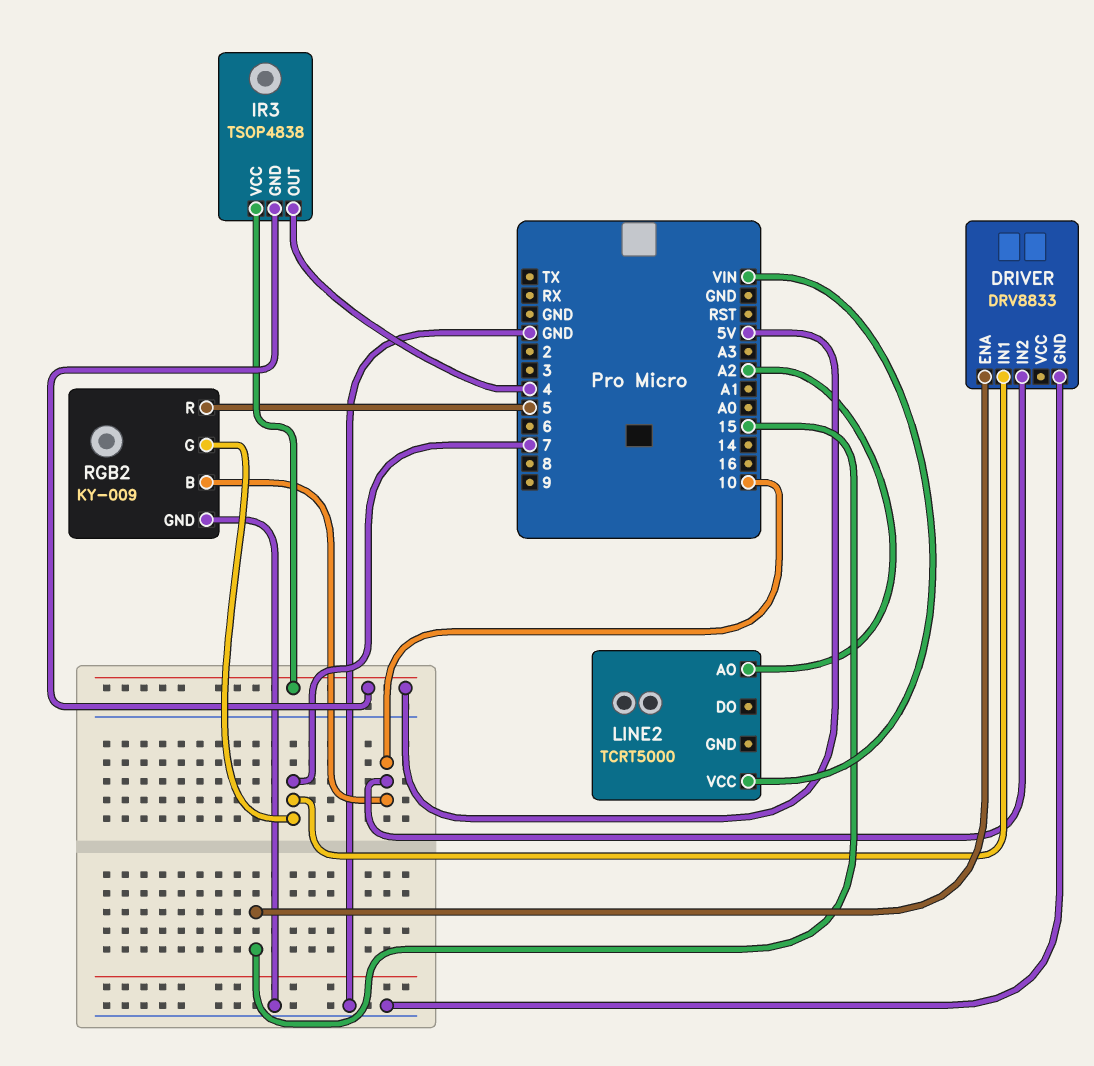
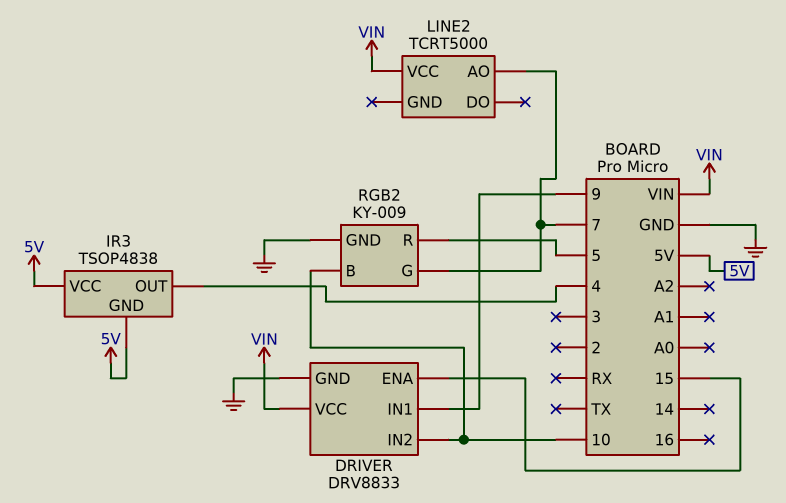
DRIVER pin IN1: 7 -> 9
DRIVER pin VCC: none -> VIN
LINE2 pin AO: A2 -> 7

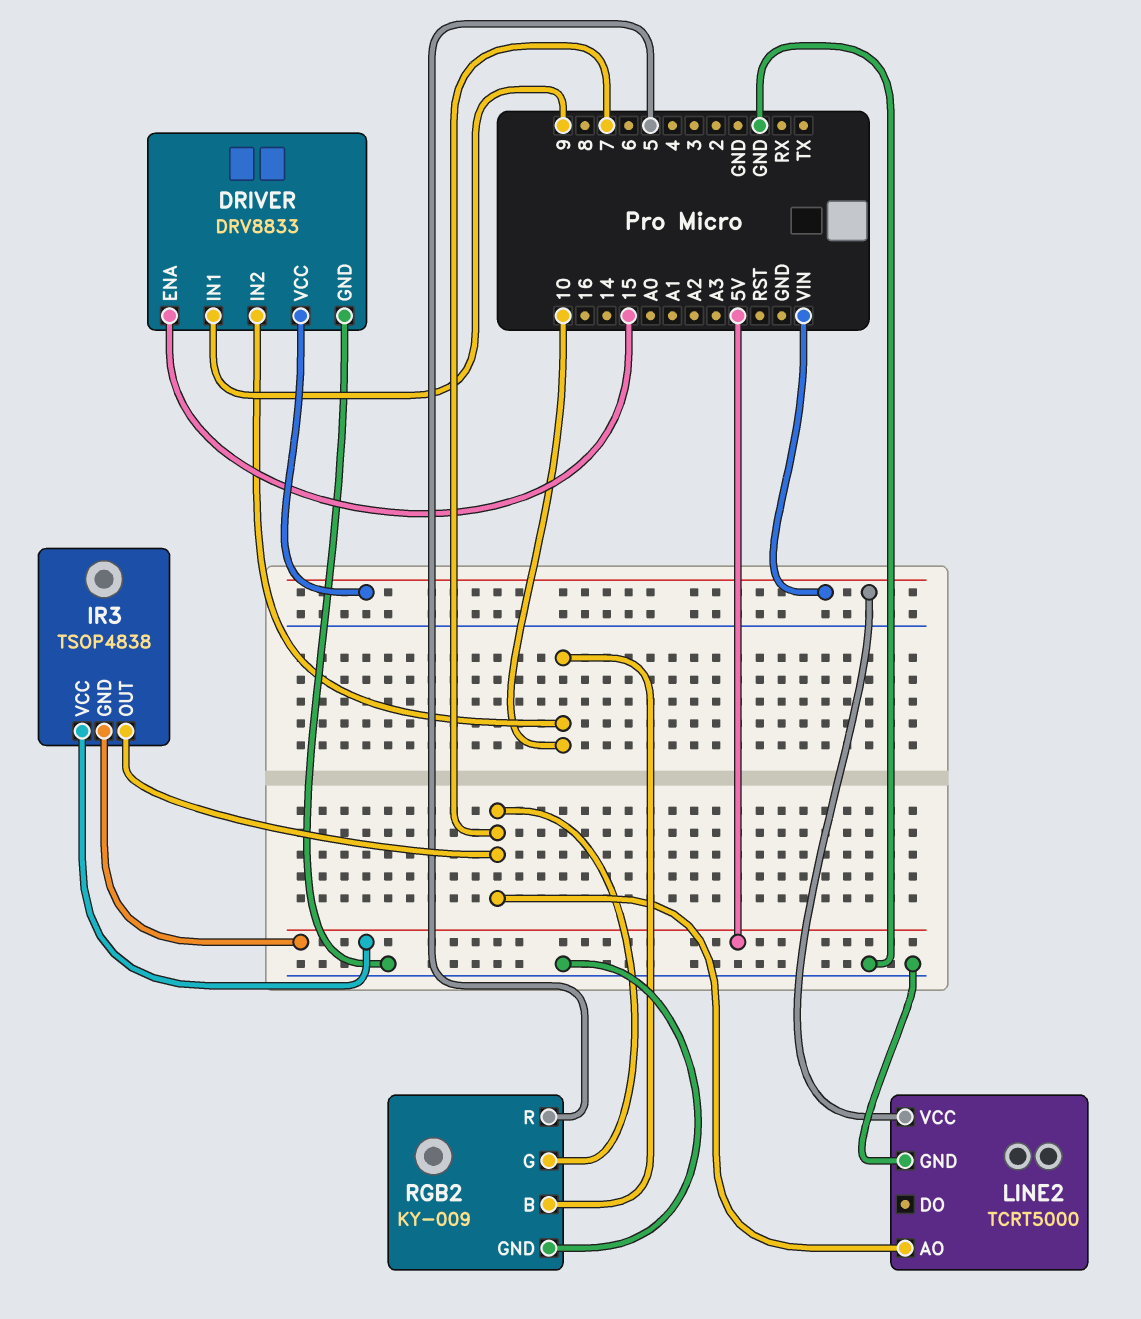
IR3 pin OUT: 4 -> 7
LINE2 pin GND: none -> GND

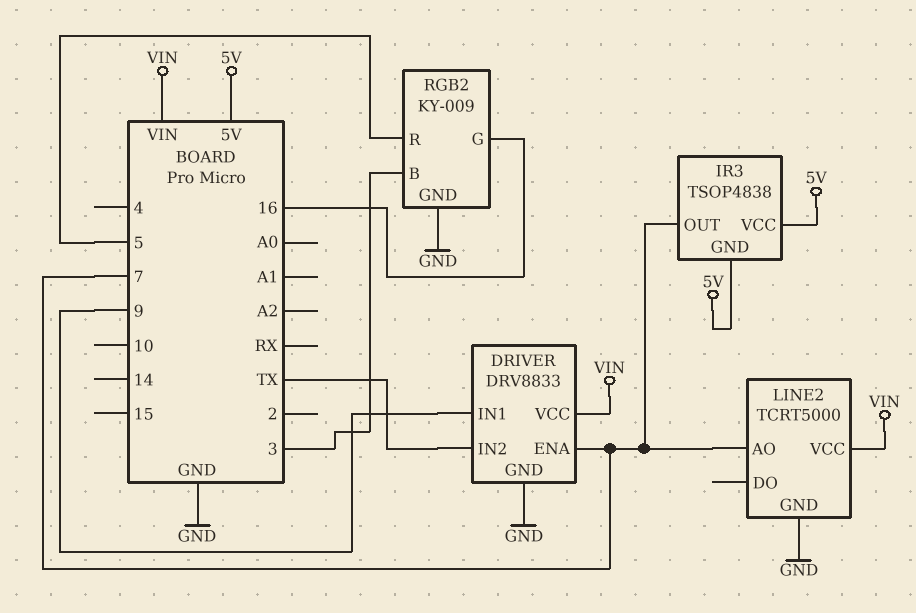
DRIVER pin ENA: 15 -> 7
DRIVER pin IN2: 10 -> TX
RGB2 pin B: 10 -> 3
RGB2 pin G: 7 -> 16

